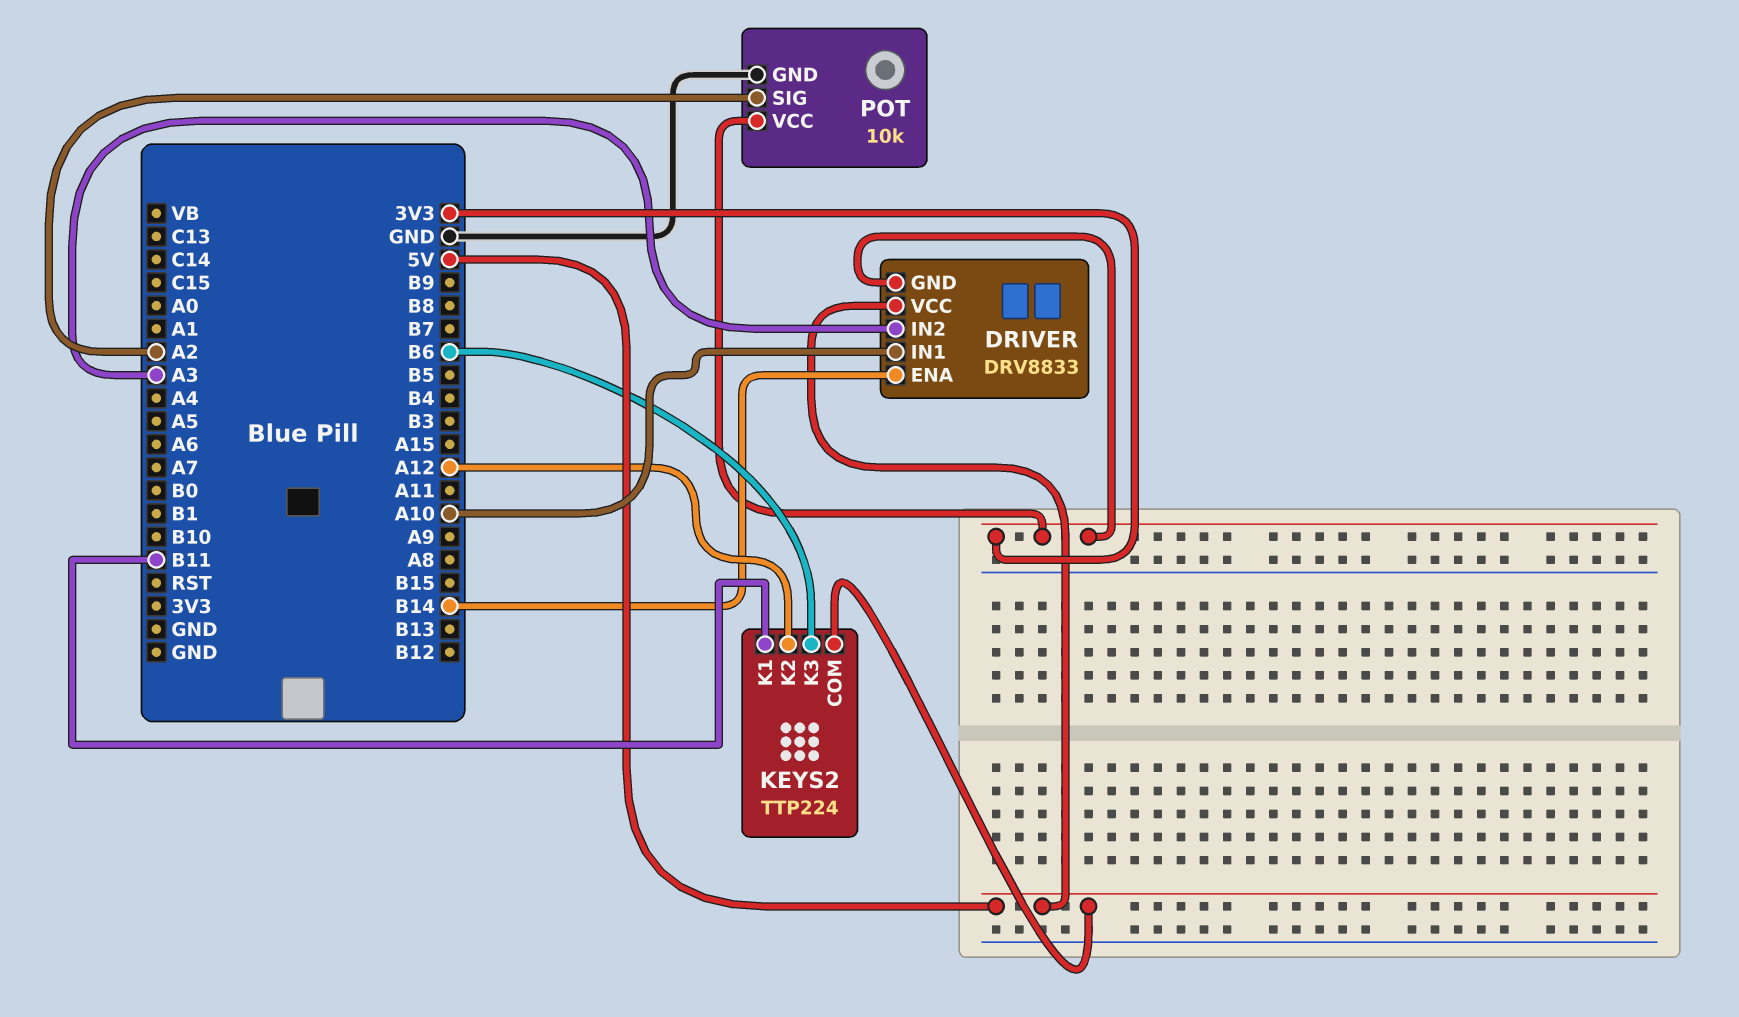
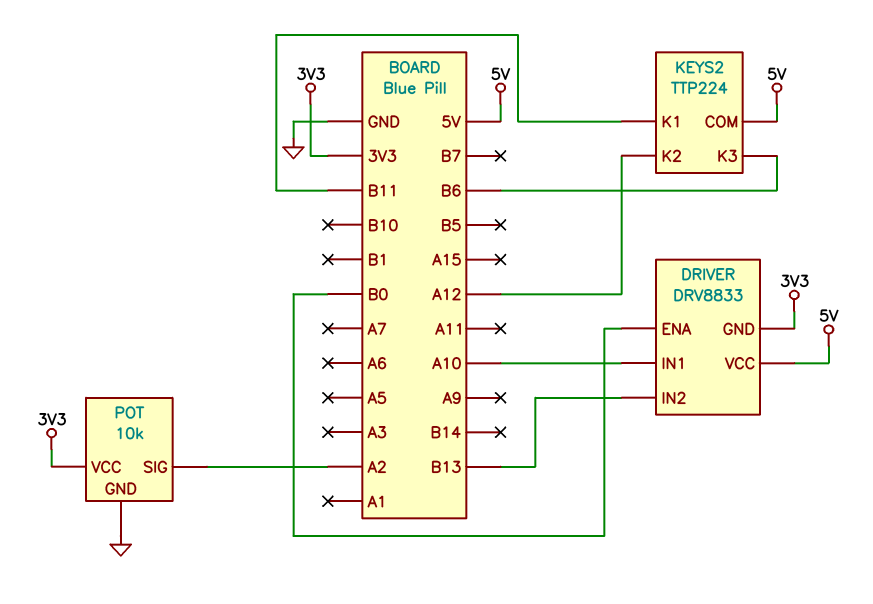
DRIVER pin ENA: B14 -> B0
DRIVER pin IN2: A3 -> B13

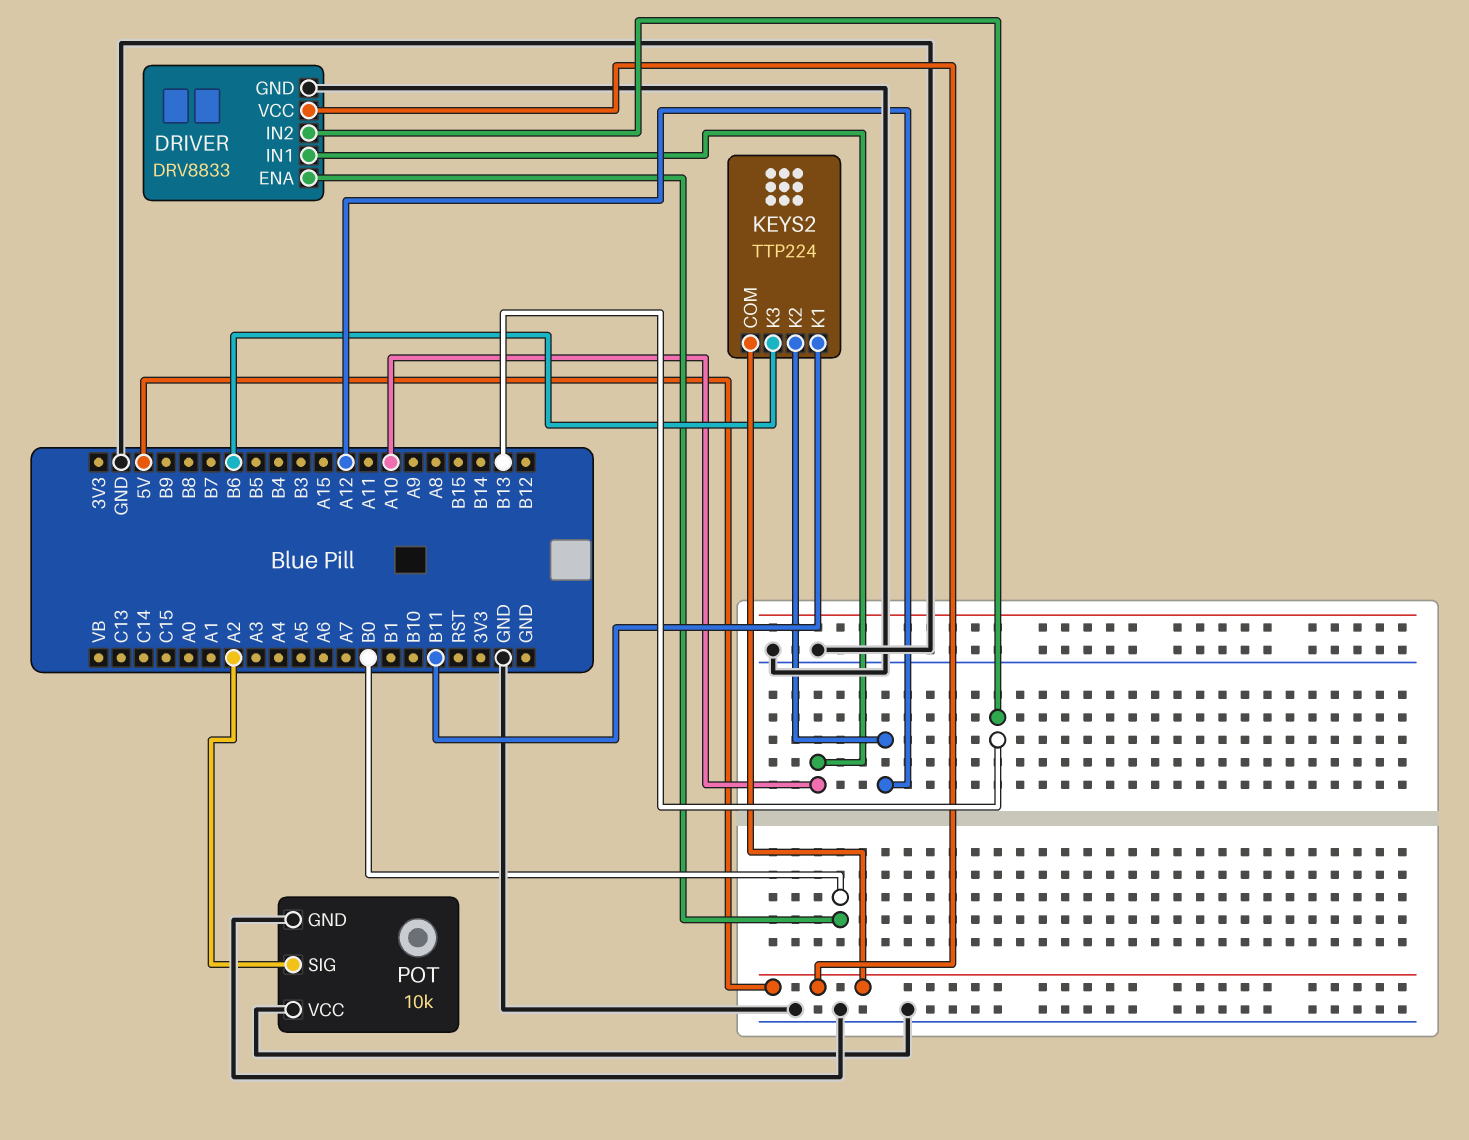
DRIVER pin GND: 3V3 -> GND
POT pin VCC: 3V3 -> GND

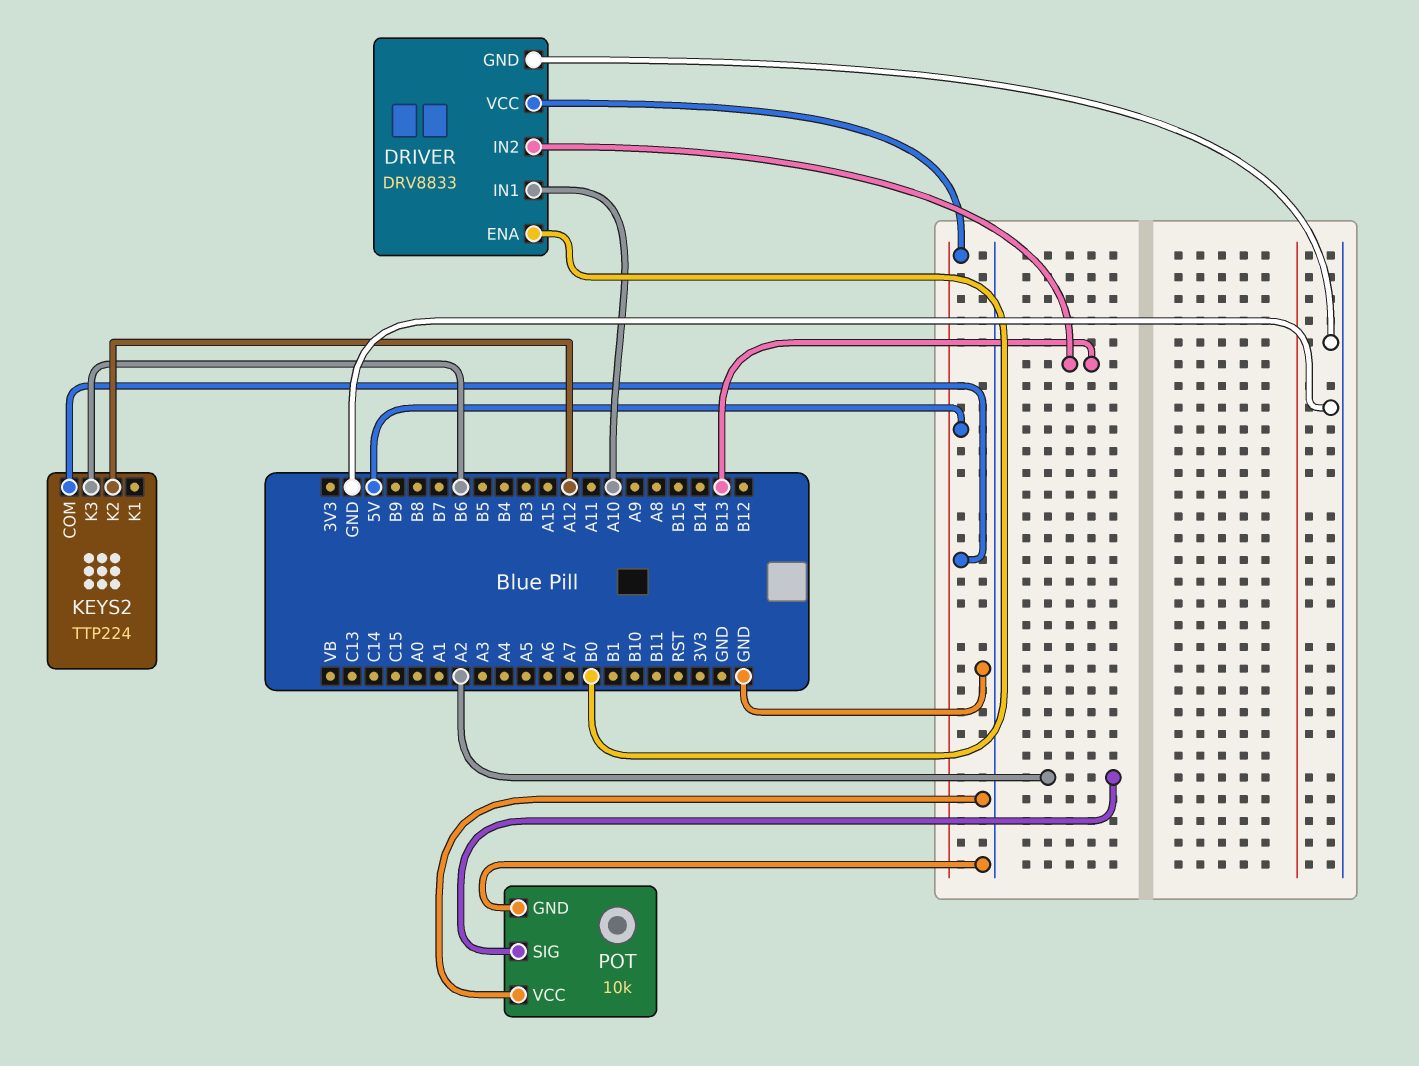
KEYS2 pin K1: B11 -> none

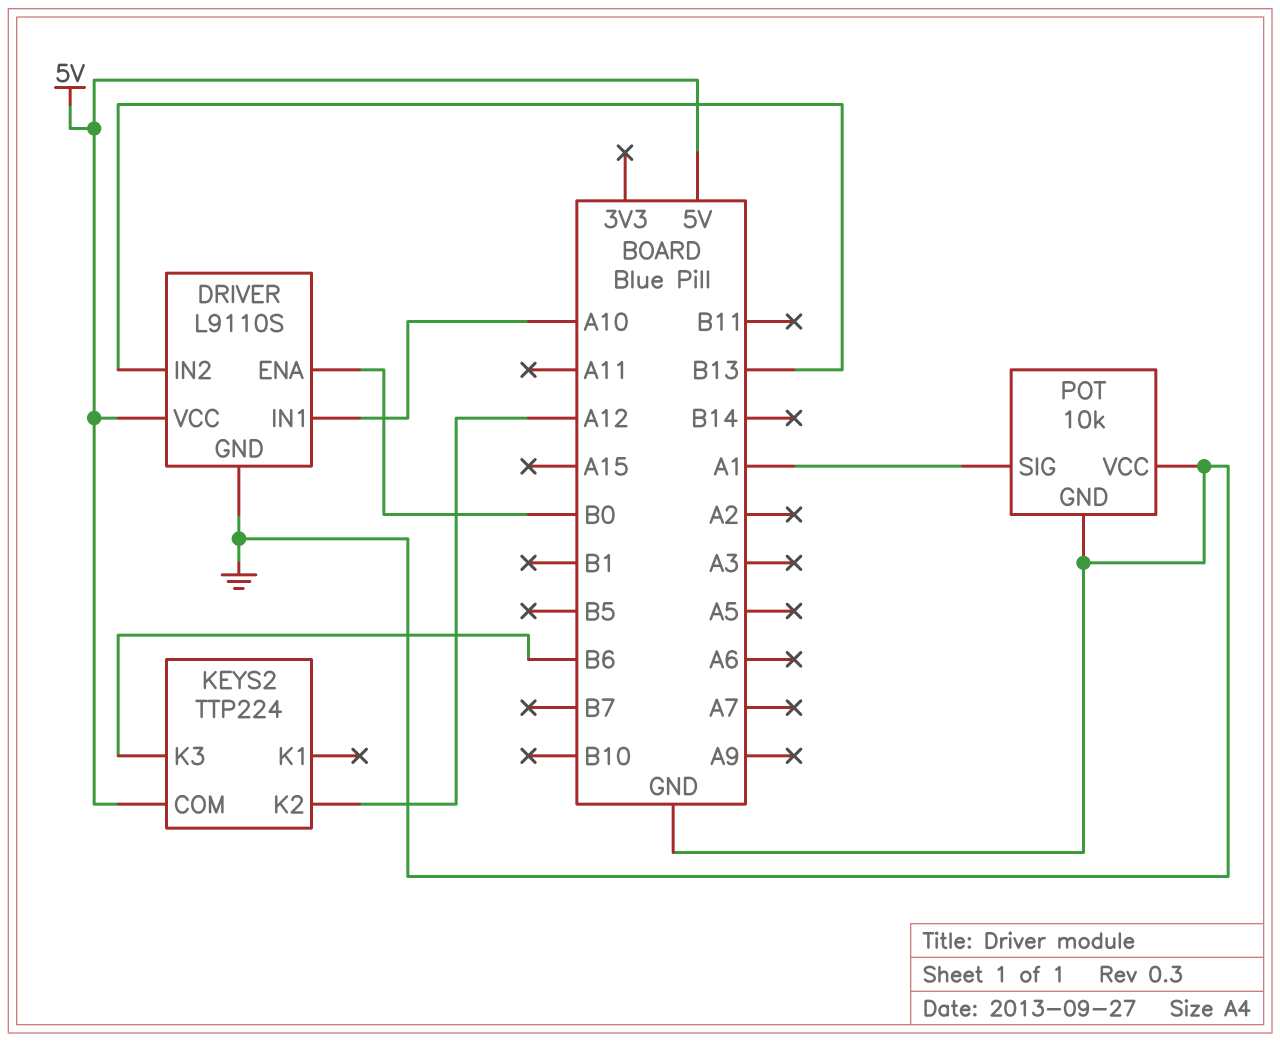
DRIVER: DRV8833 -> L9110S
POT pin SIG: A2 -> A1

